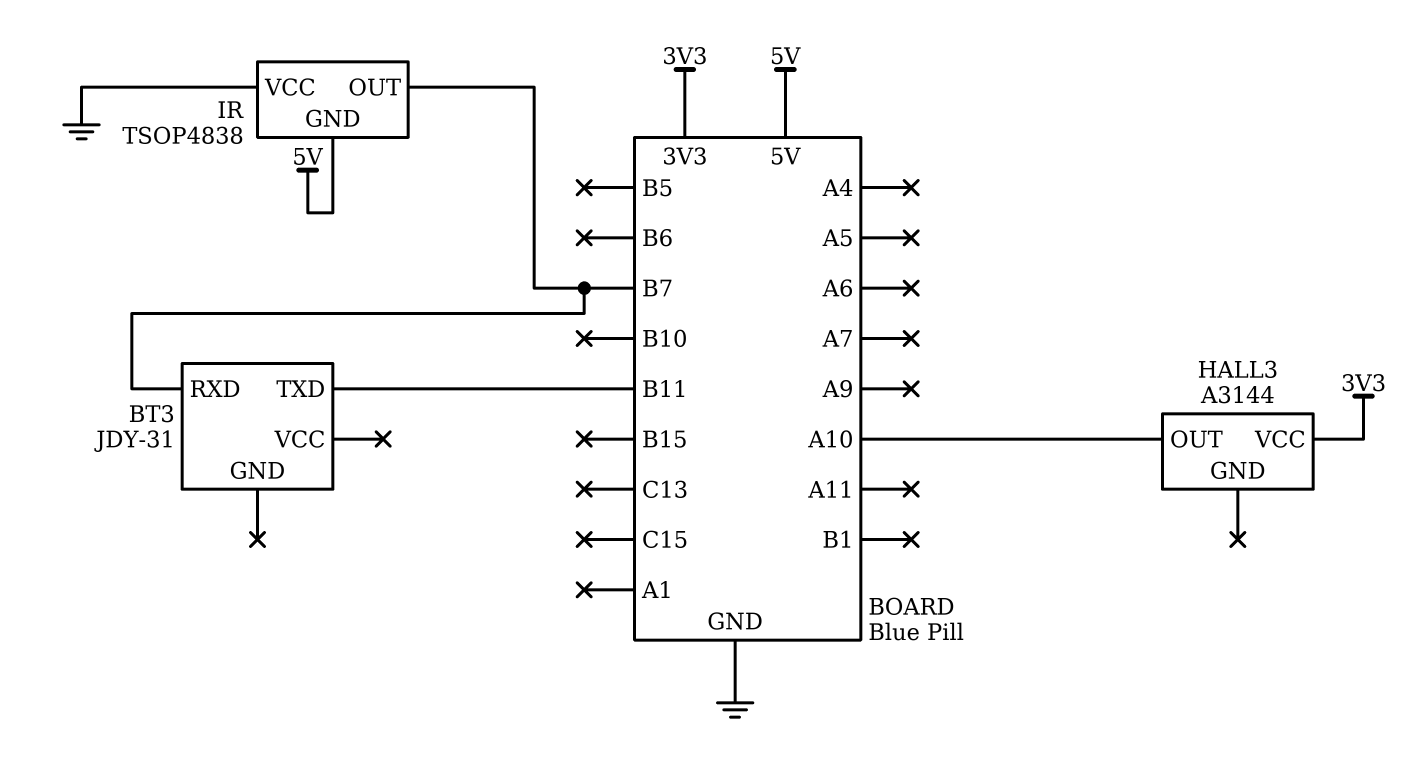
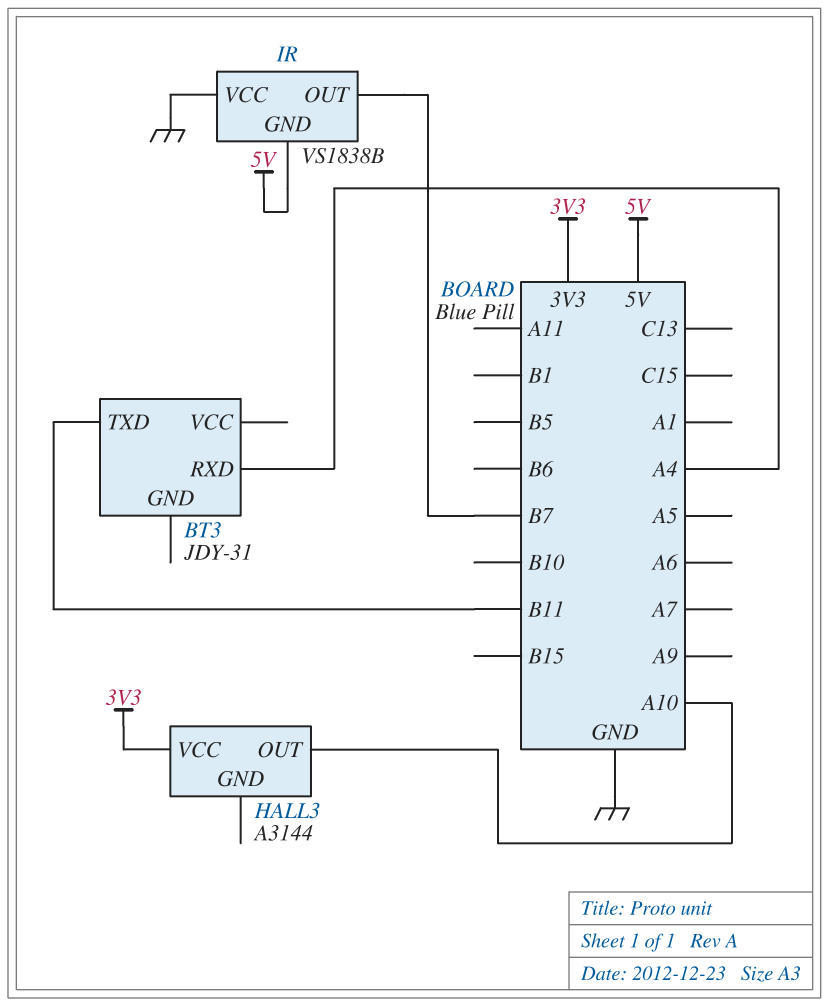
BT3 pin RXD: B7 -> A4
IR: TSOP4838 -> VS1838B

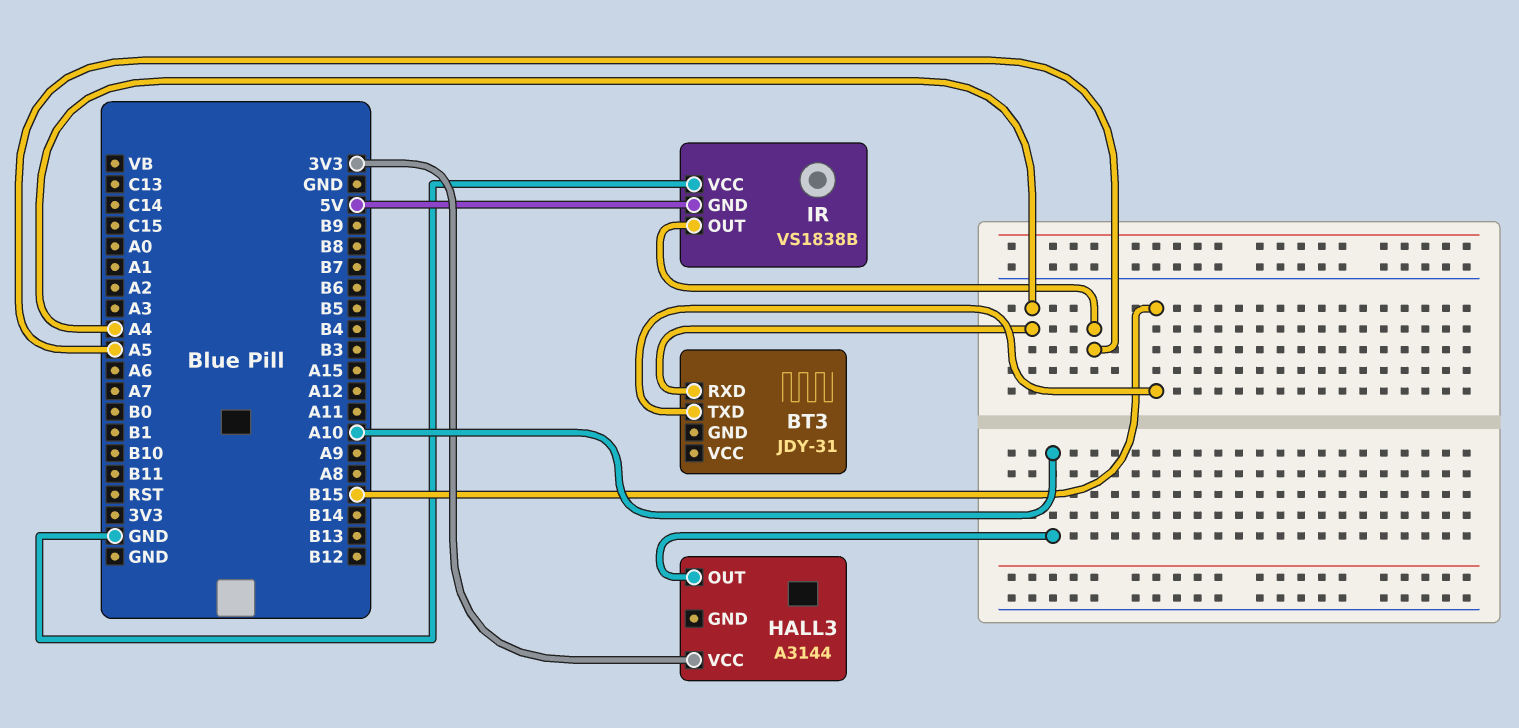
BT3 pin TXD: B11 -> B15
IR pin OUT: B7 -> A5

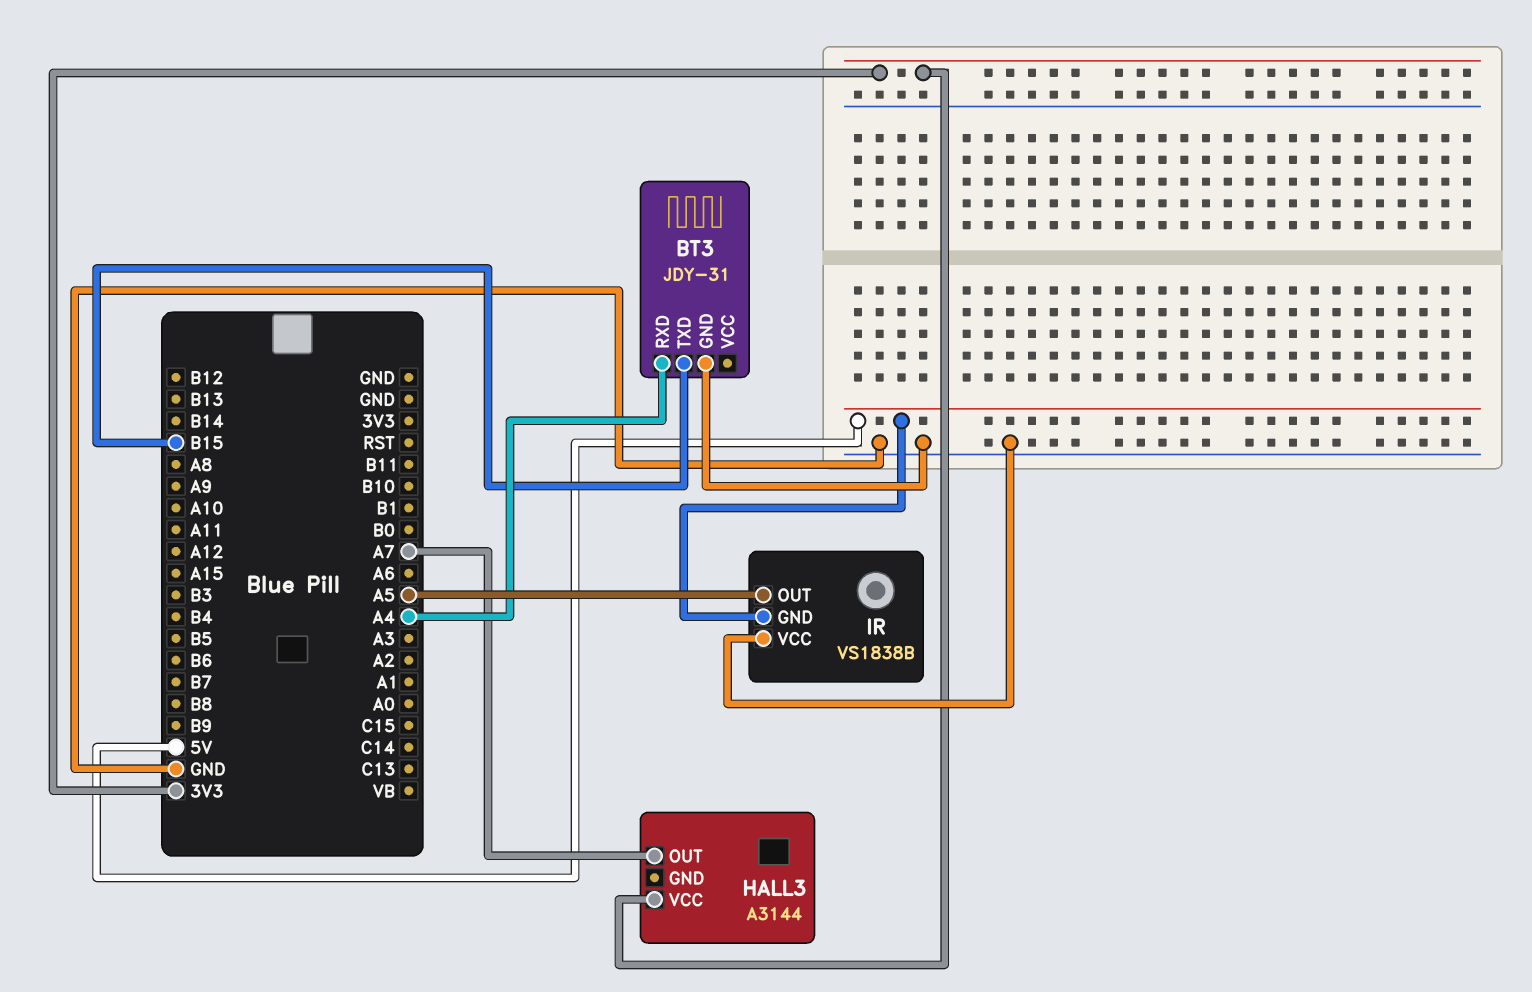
BT3 pin GND: none -> GND
HALL3 pin OUT: A10 -> A7

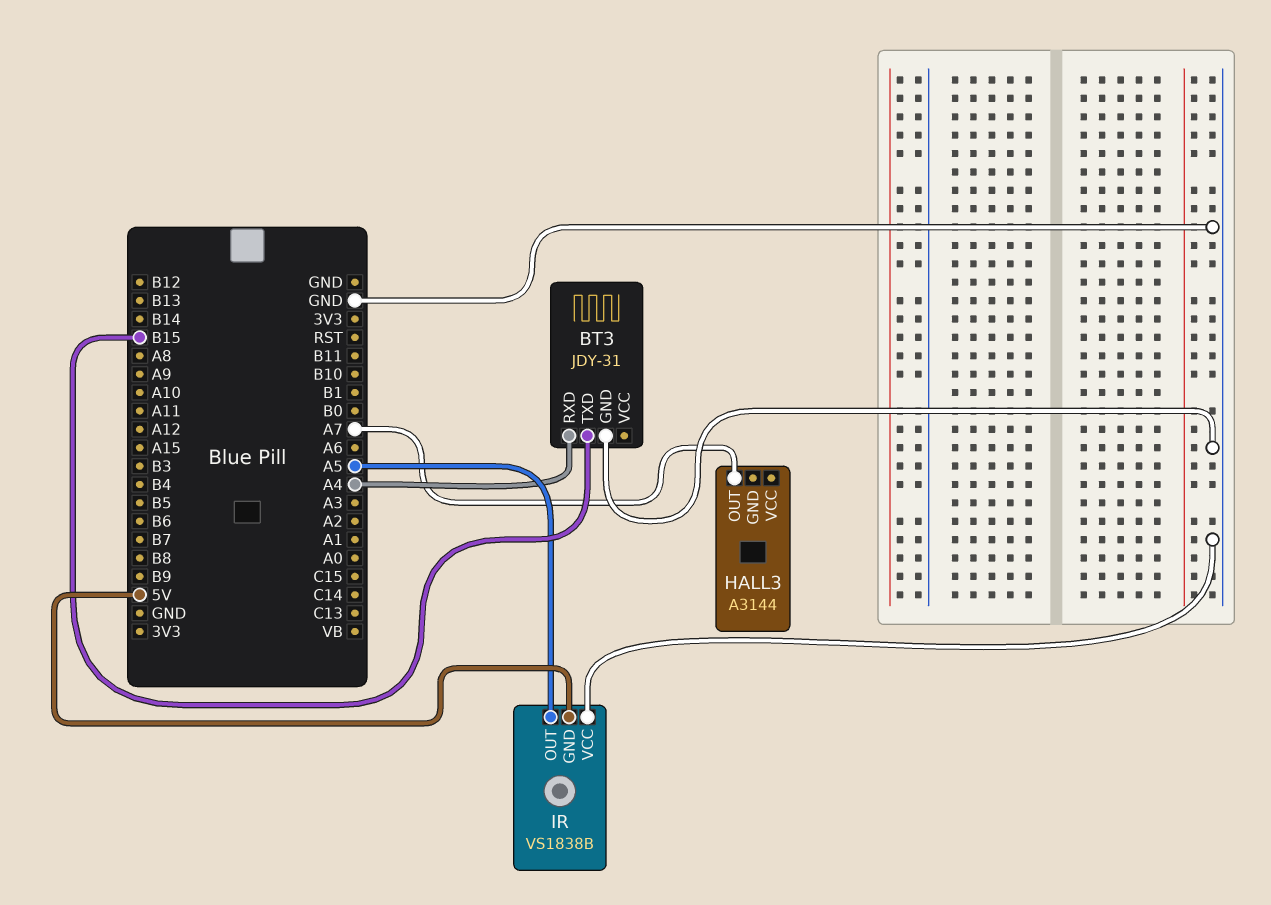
HALL3 pin VCC: 3V3 -> none

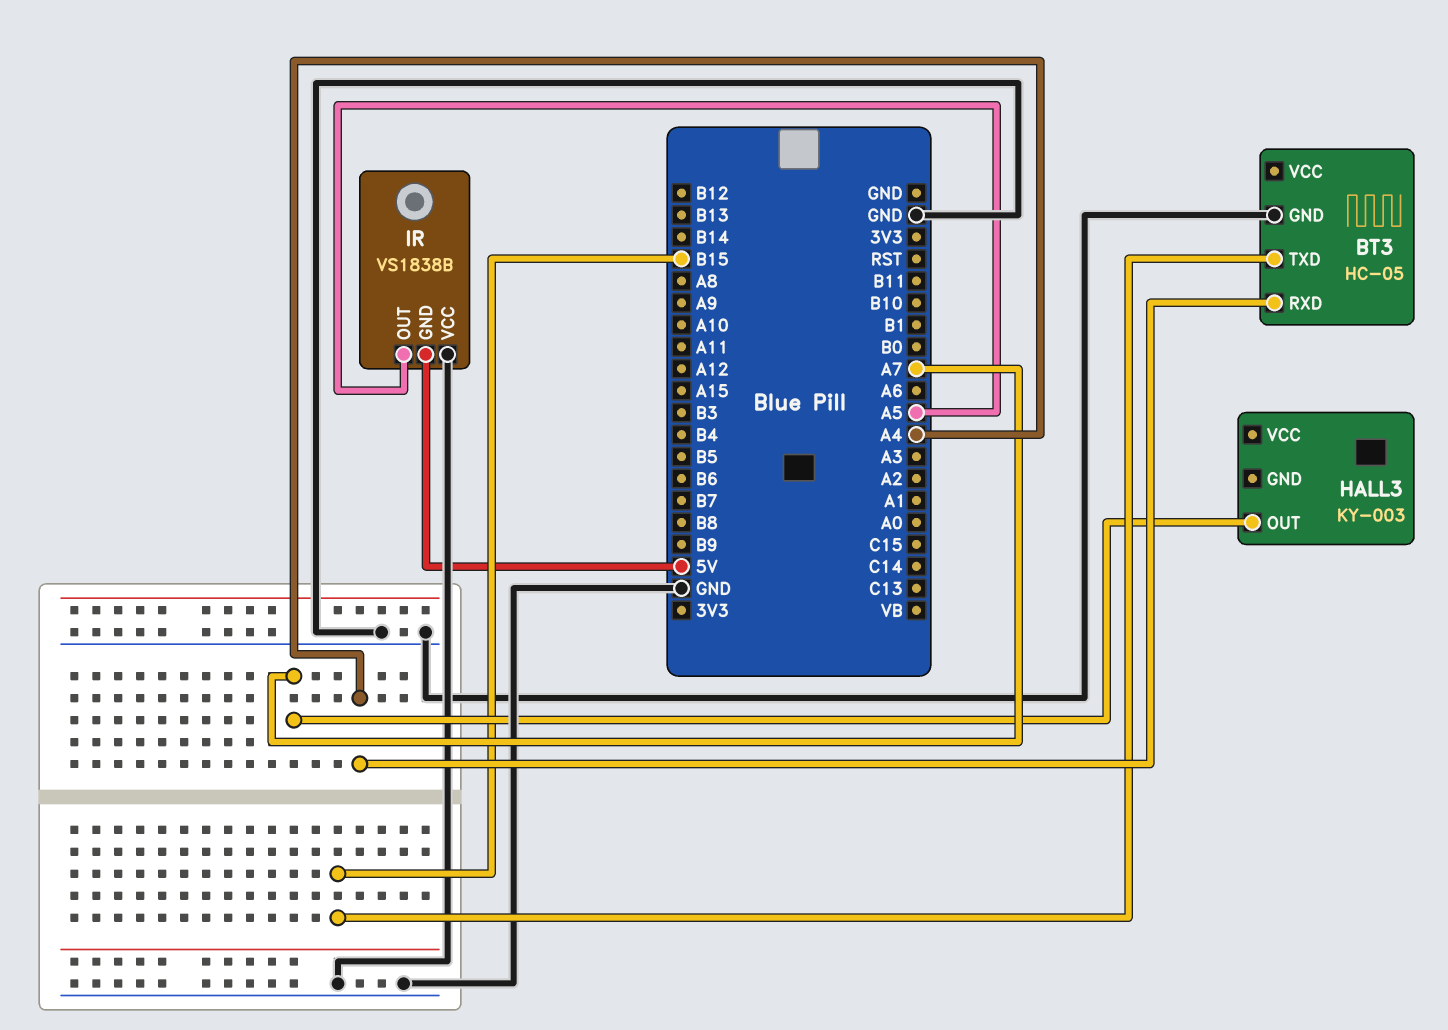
BT3: JDY-31 -> HC-05
HALL3: A3144 -> KY-003

